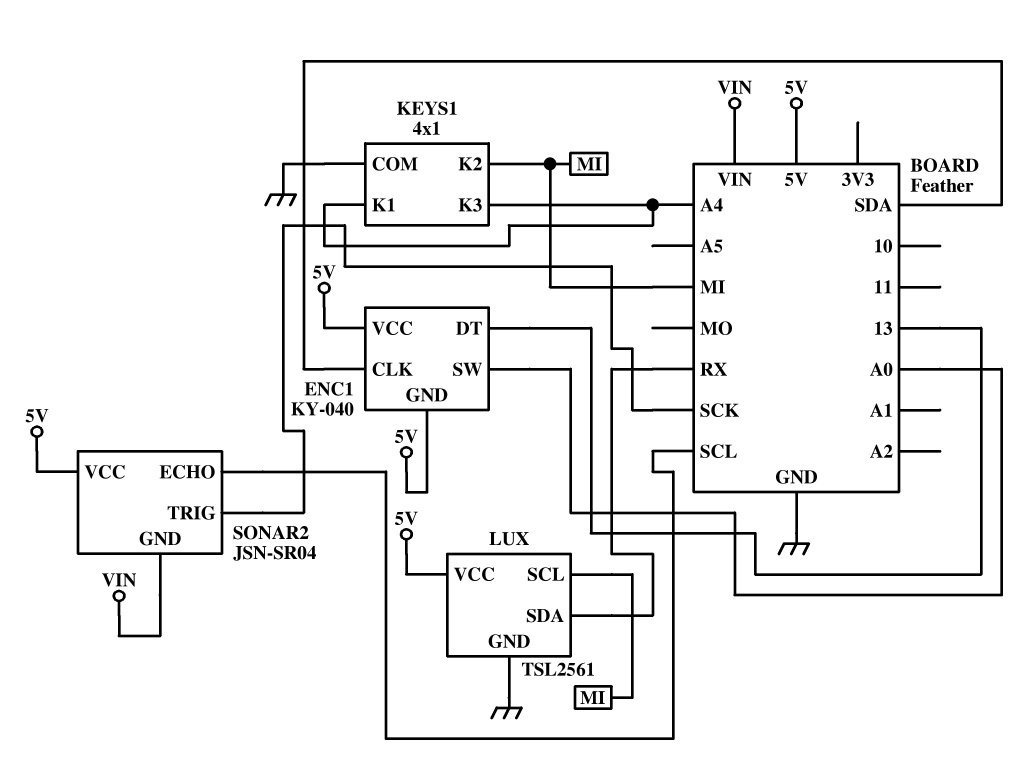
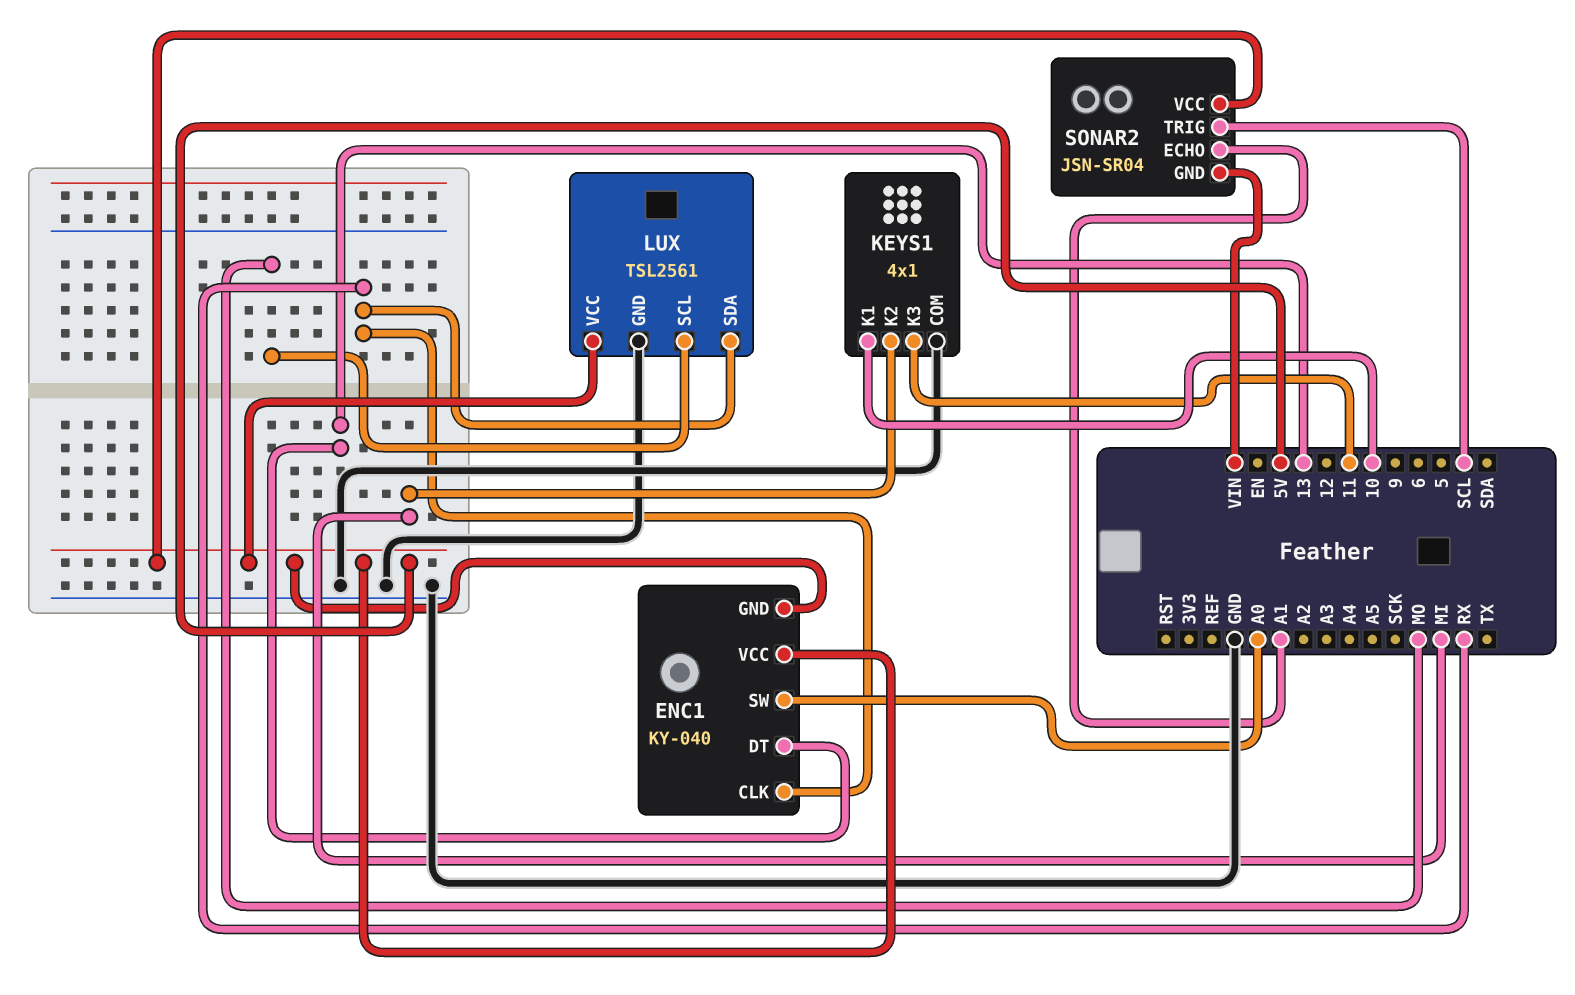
ENC1 pin CLK: SDA -> RX
KEYS1 pin K1: A4 -> 10
KEYS1 pin K3: A4 -> 11
LUX pin SCL: MI -> MO
SONAR2 pin ECHO: SCL -> A1
SONAR2 pin TRIG: SCK -> SCL

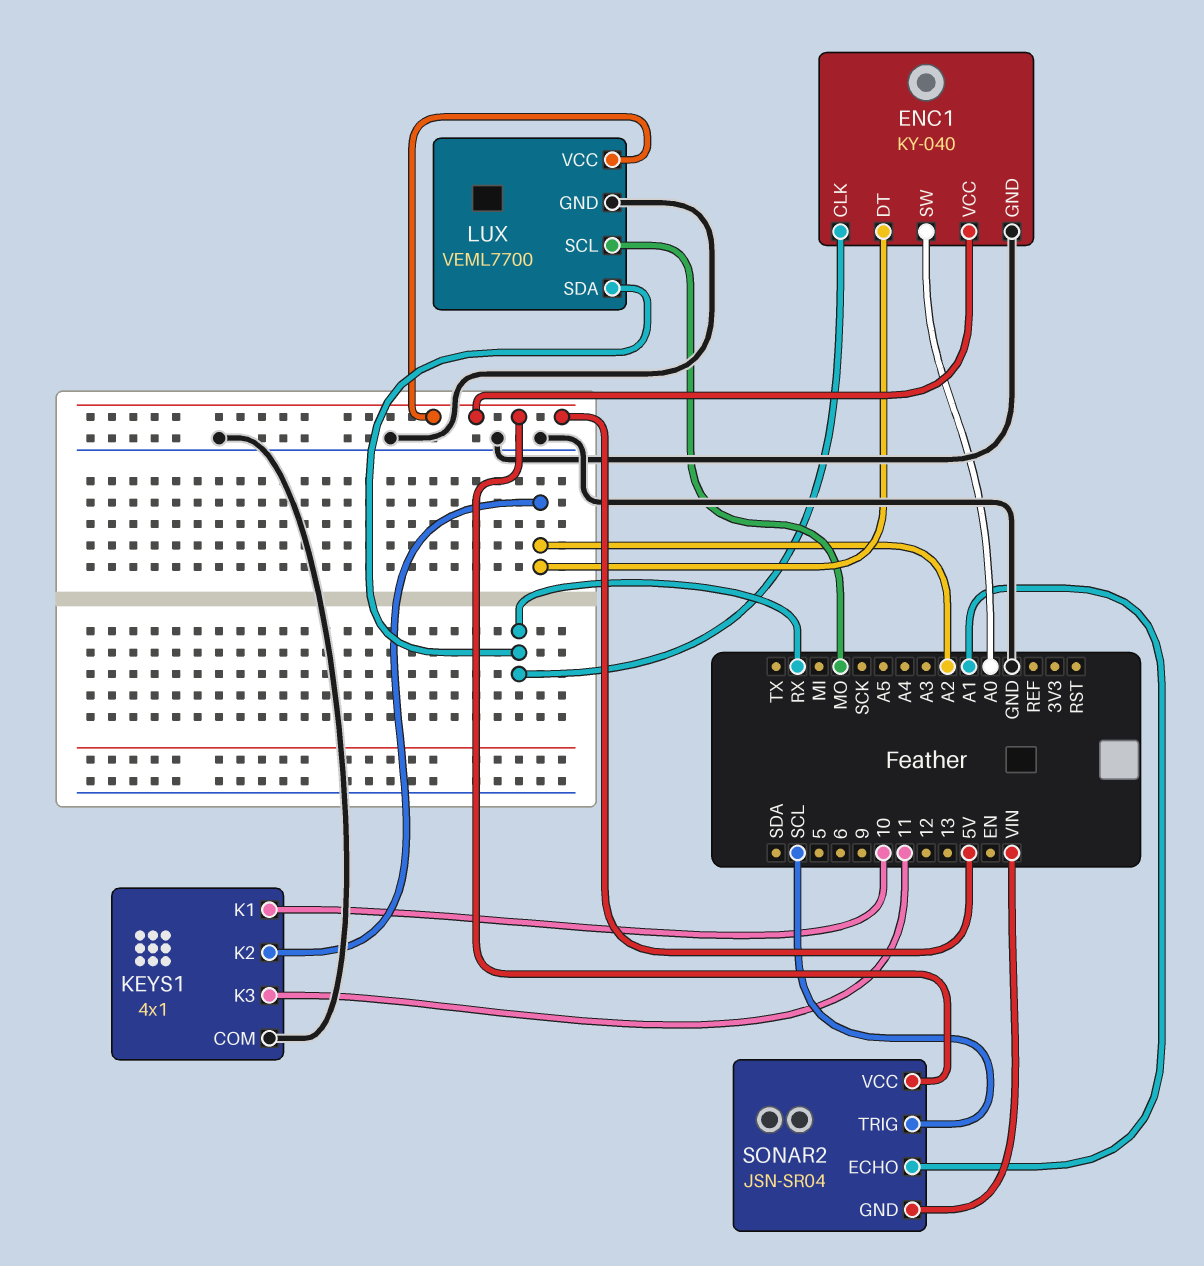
ENC1 pin DT: 13 -> A2
ENC1 pin GND: 5V -> GND
KEYS1 pin K2: MI -> A2
LUX: TSL2561 -> VEML7700

